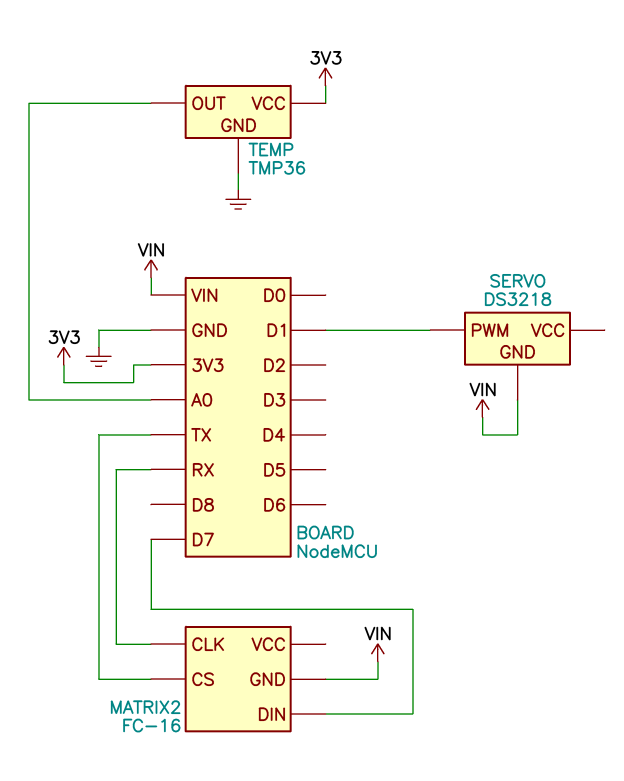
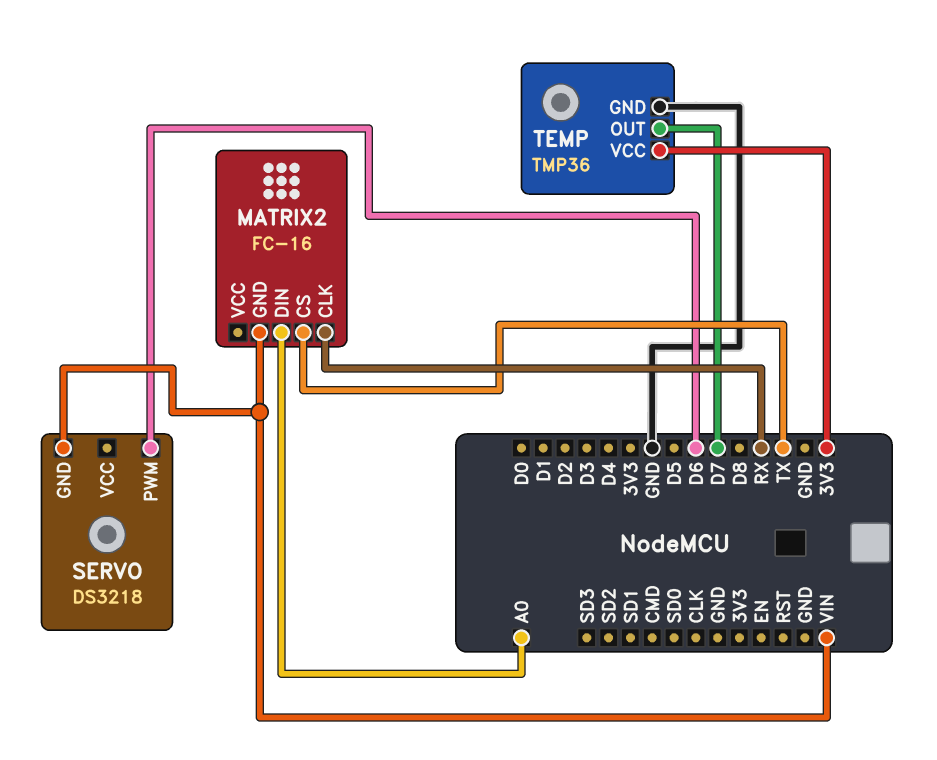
MATRIX2 pin DIN: D7 -> A0
SERVO pin PWM: D1 -> D6
TEMP pin OUT: A0 -> D7

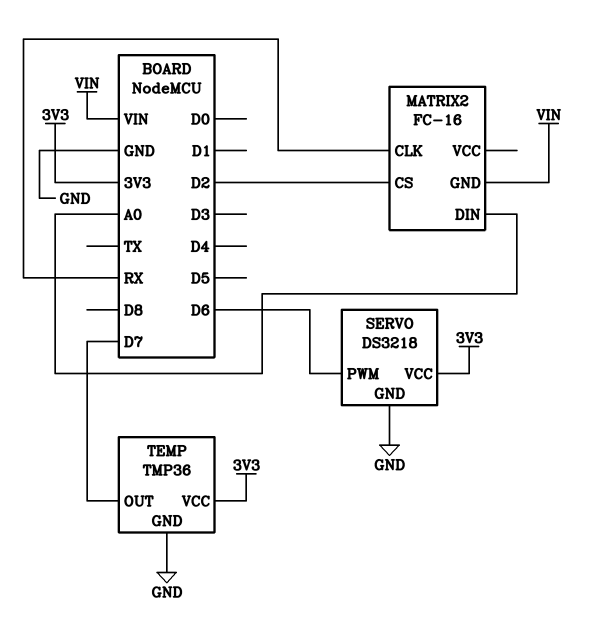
MATRIX2 pin CS: TX -> D2
SERVO pin GND: VIN -> GND
SERVO pin VCC: none -> 3V3

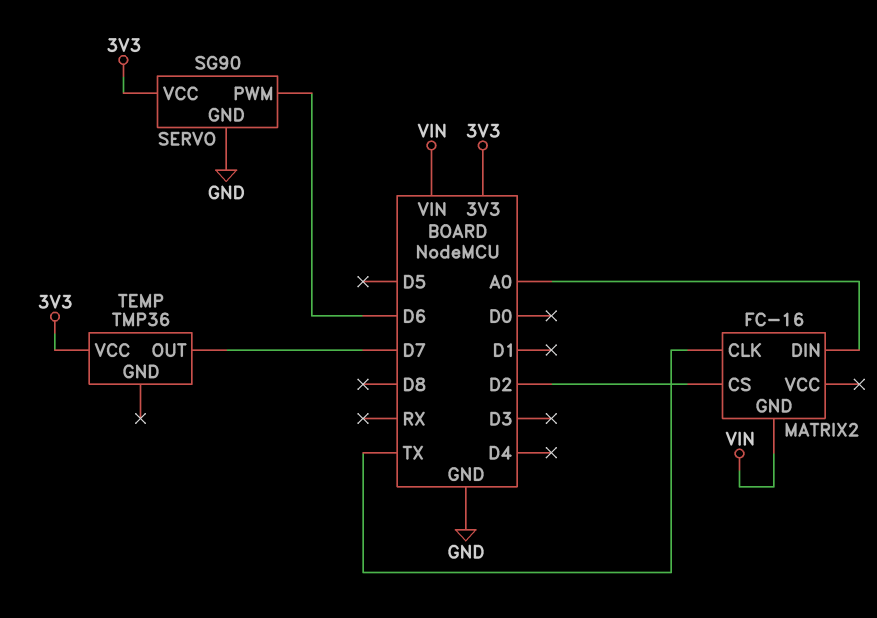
MATRIX2 pin CLK: RX -> TX
SERVO: DS3218 -> SG90
TEMP pin GND: GND -> none

